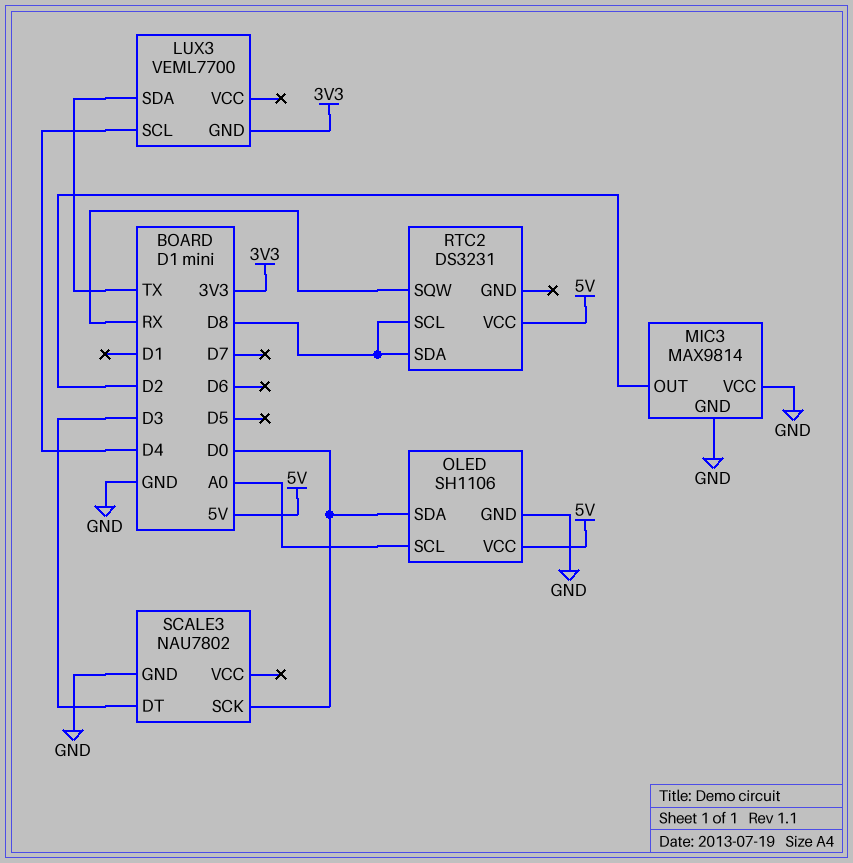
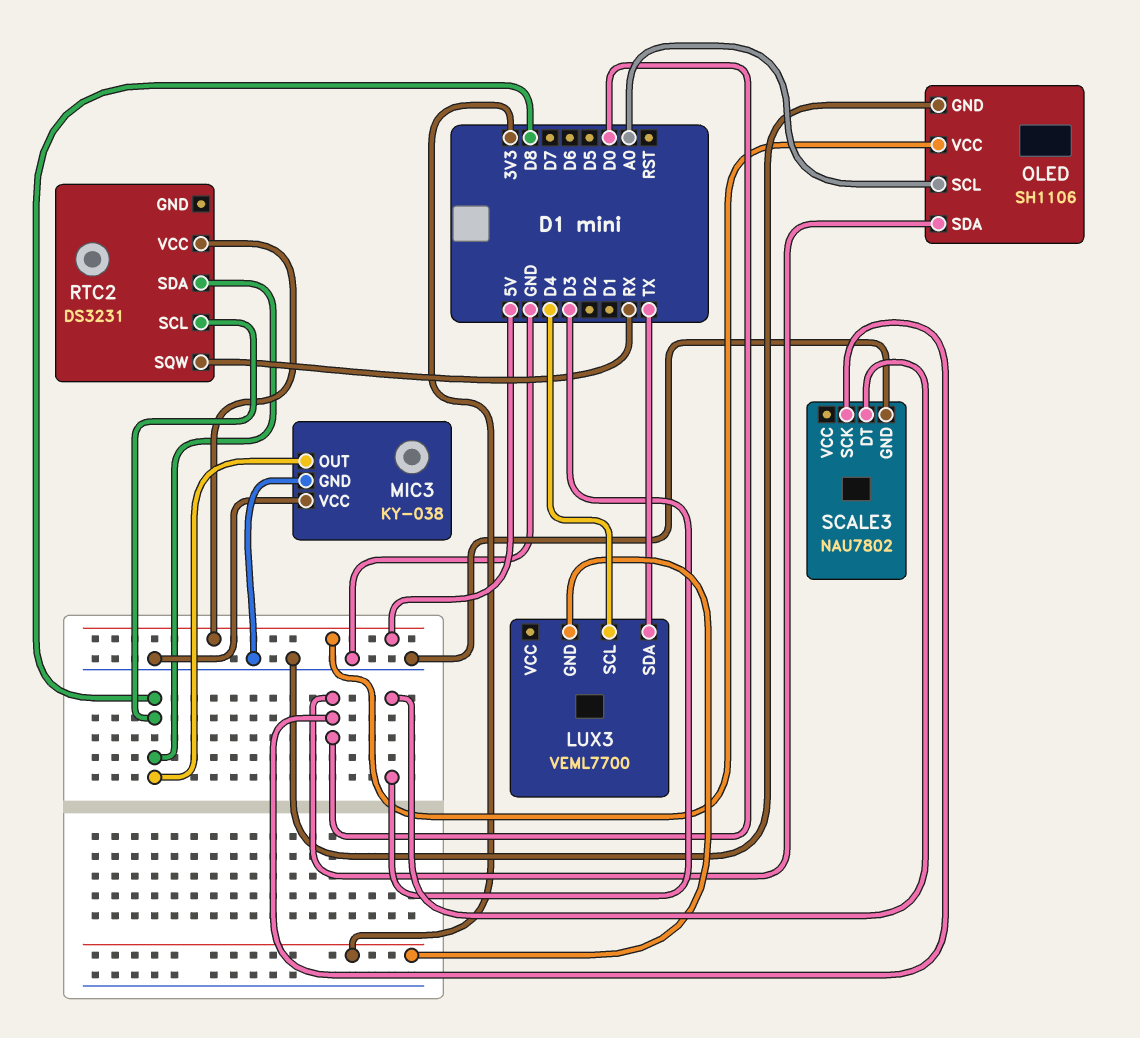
MIC3: MAX9814 -> KY-038
MIC3 pin OUT: D2 -> D8

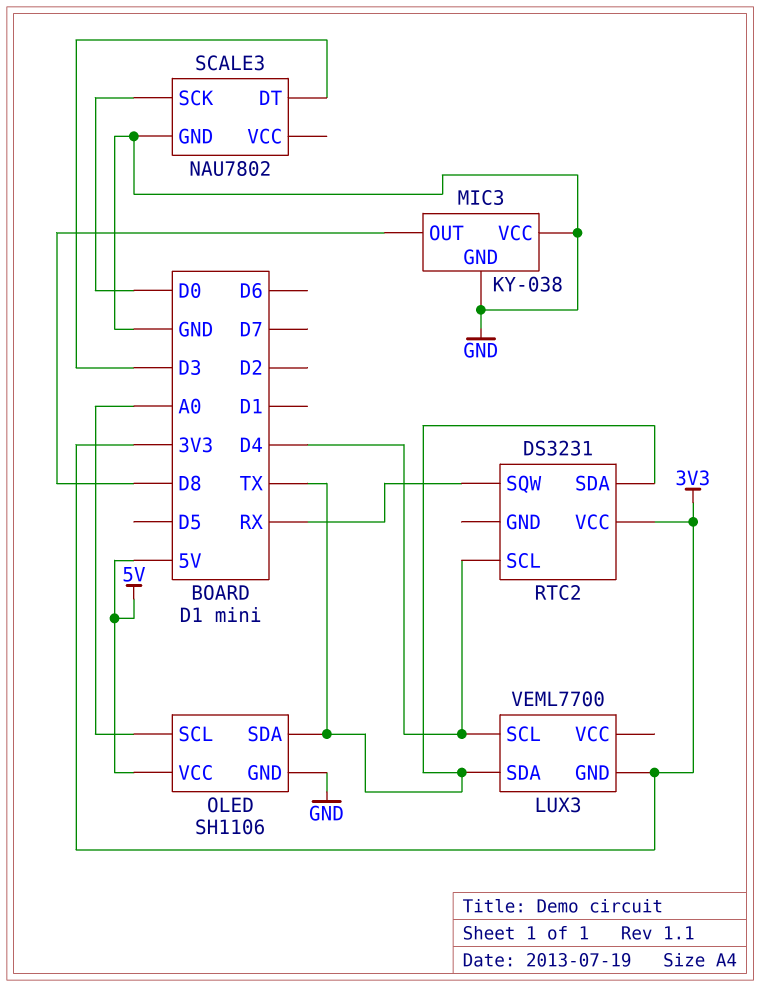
OLED pin SDA: D0 -> TX
RTC2 pin SCL: D8 -> D4
RTC2 pin SDA: D8 -> TX
RTC2 pin VCC: 5V -> 3V3

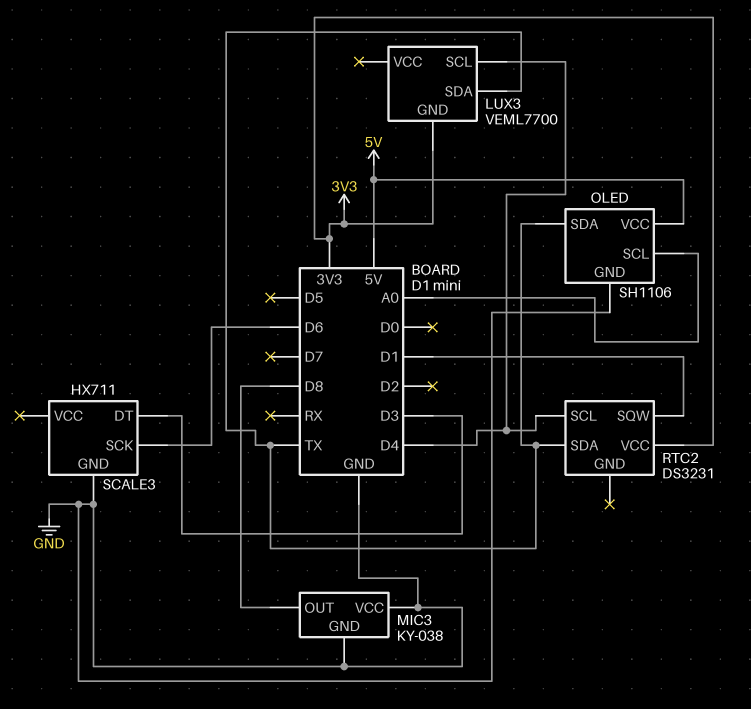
RTC2 pin SQW: RX -> D1
SCALE3: NAU7802 -> HX711
SCALE3 pin SCK: D0 -> D6

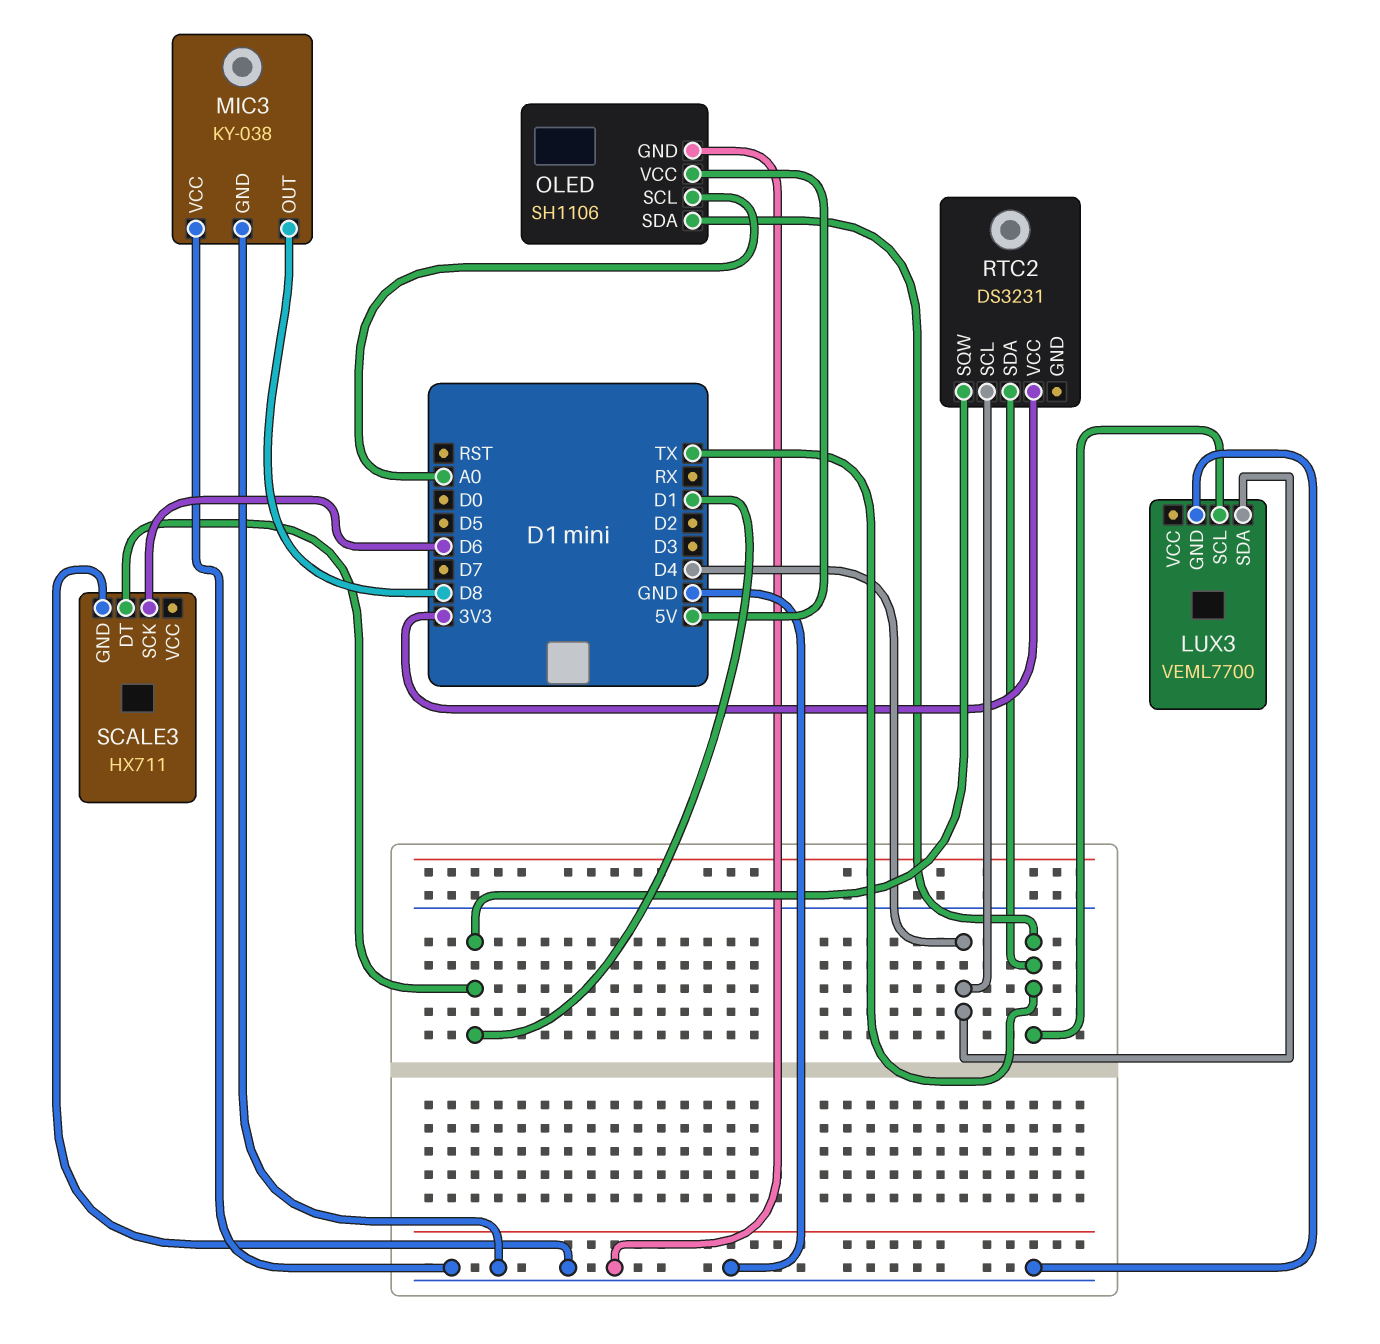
LUX3 pin GND: 3V3 -> GND
LUX3 pin SCL: D4 -> TX
LUX3 pin SDA: TX -> D4
SCALE3 pin DT: D3 -> D1

